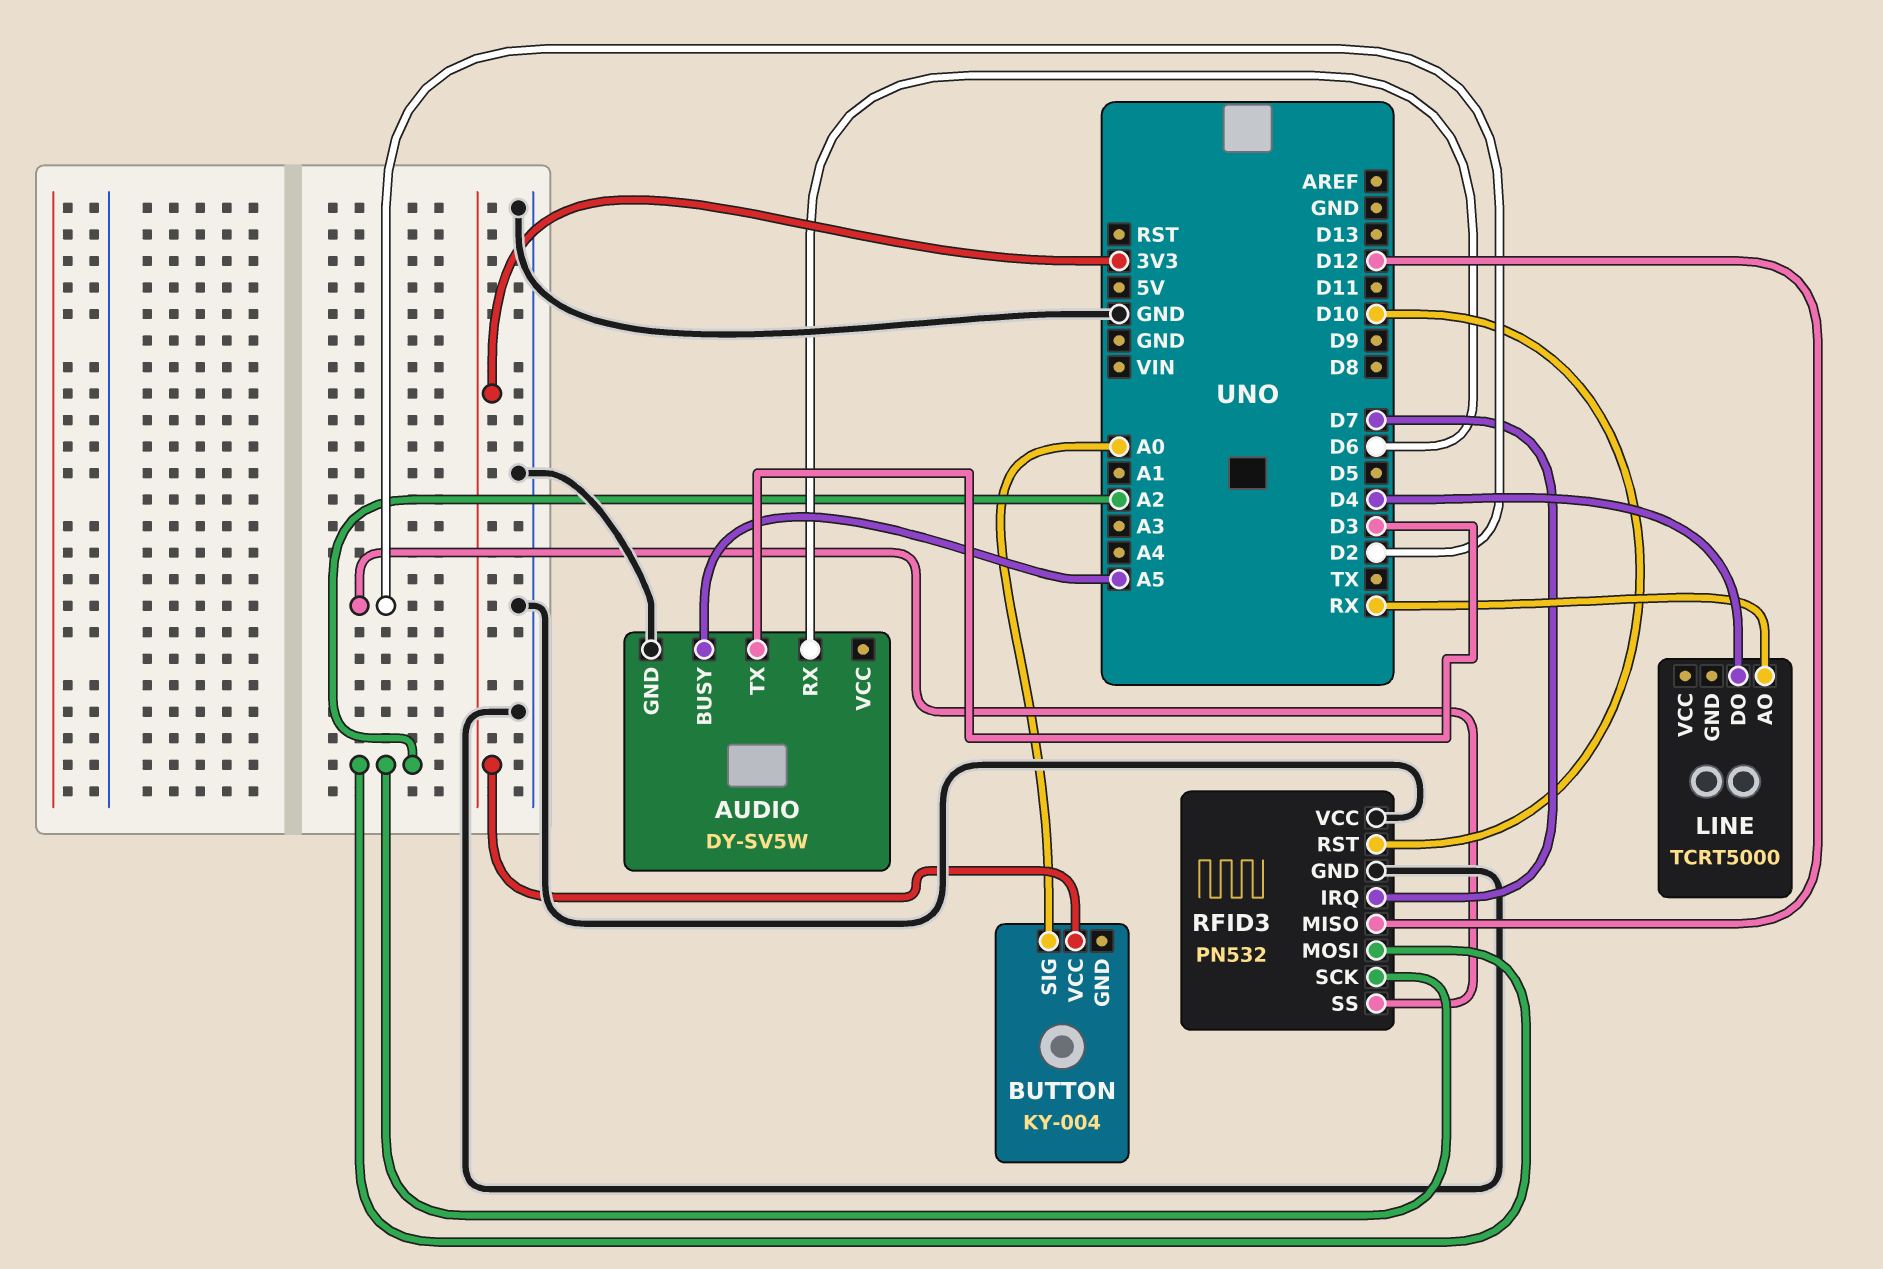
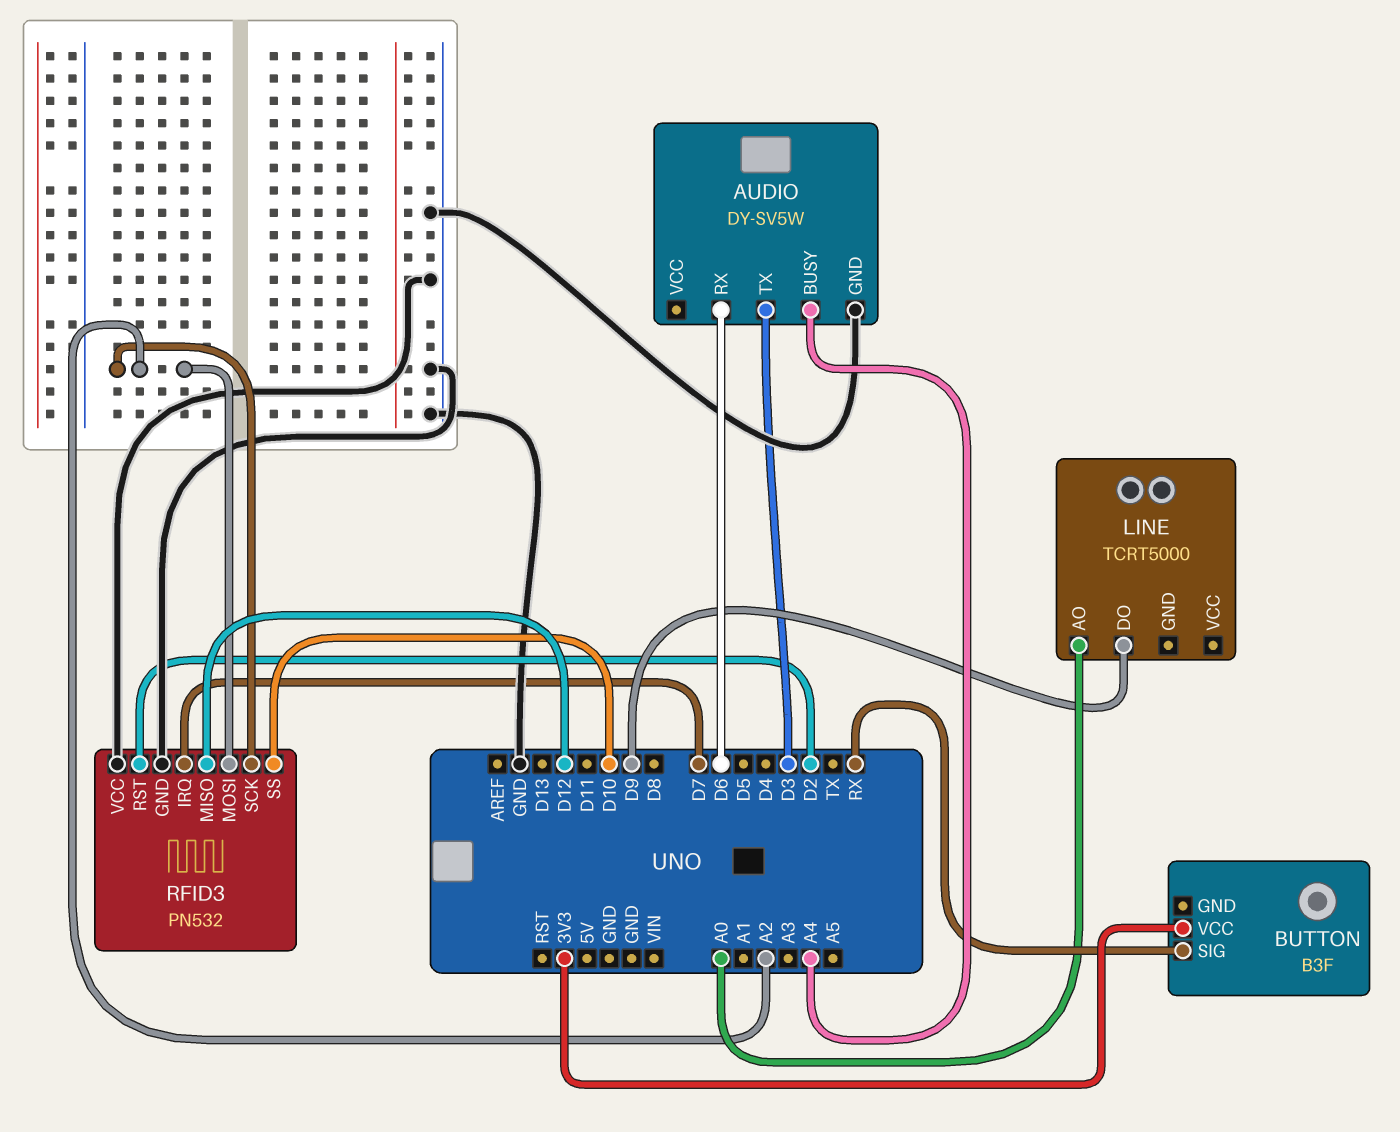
AUDIO pin BUSY: A5 -> A4
BUTTON: KY-004 -> B3F
BUTTON pin SIG: A0 -> RX
LINE pin AO: RX -> A0
LINE pin DO: D4 -> D9
RFID3 pin RST: D10 -> D2
RFID3 pin SS: D2 -> D10

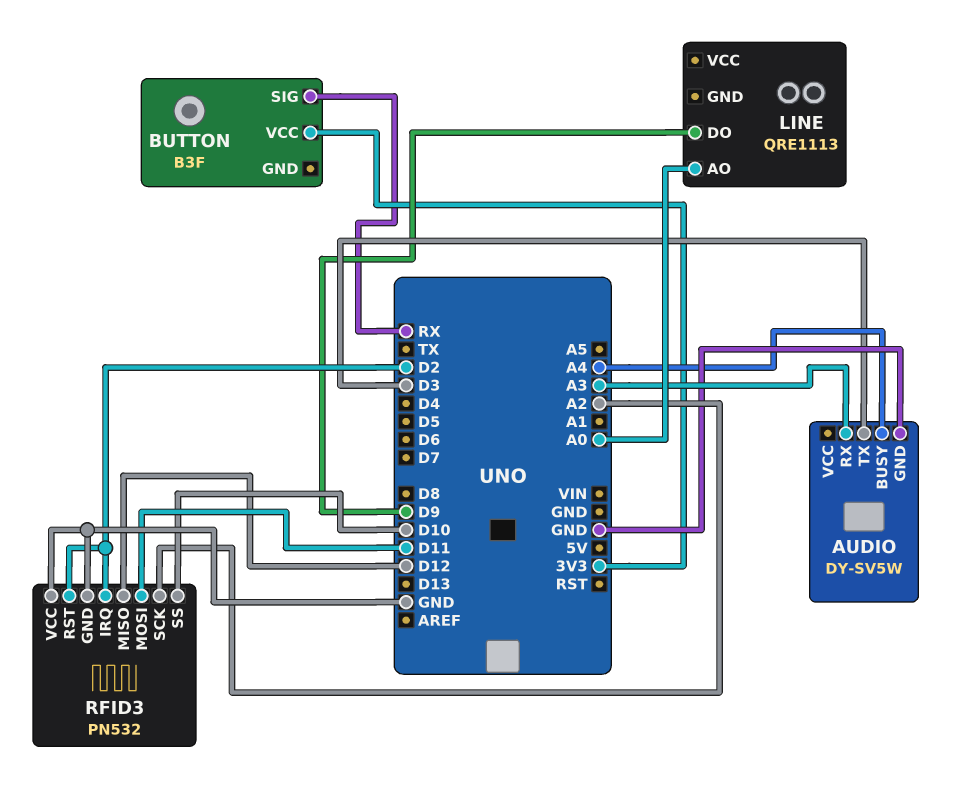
AUDIO pin RX: D6 -> A3
LINE: TCRT5000 -> QRE1113
RFID3 pin IRQ: D7 -> D2
RFID3 pin MOSI: A2 -> D11

